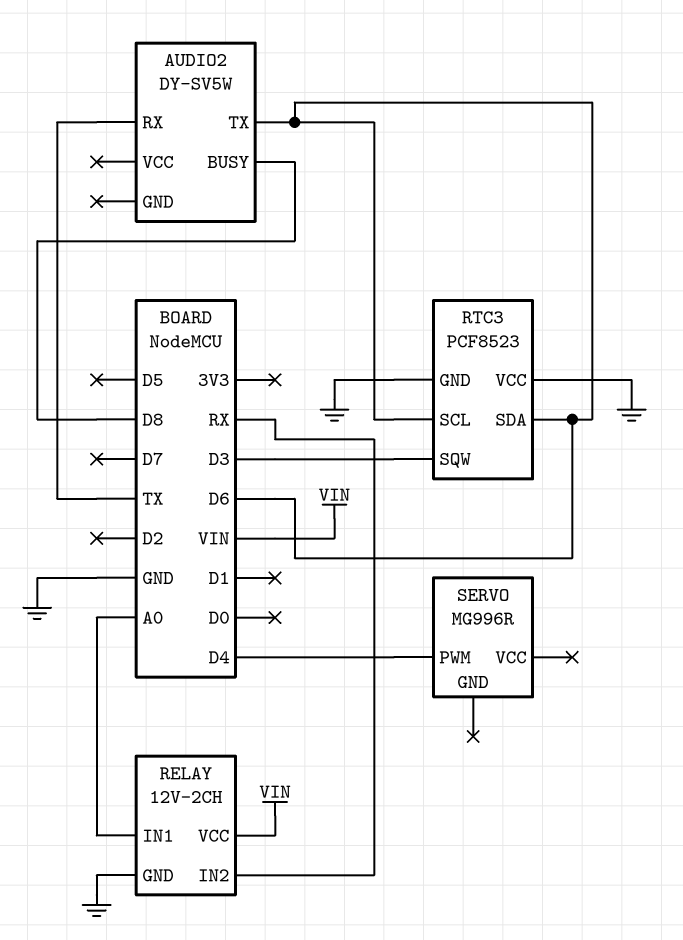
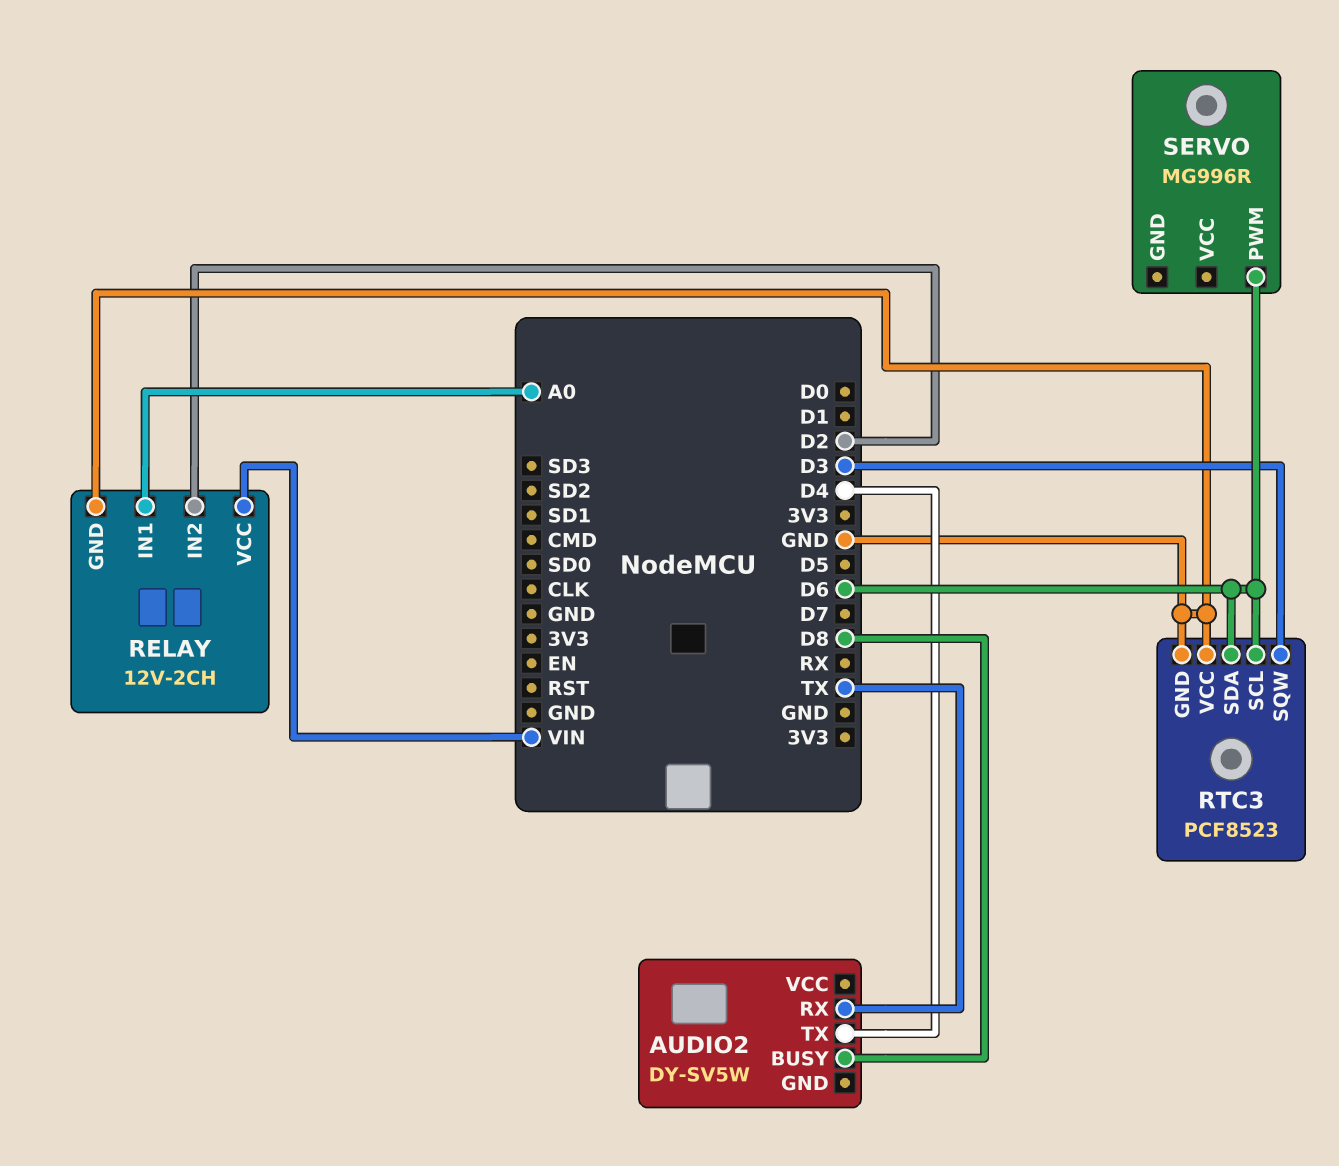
AUDIO2 pin TX: D6 -> D4
RELAY pin IN2: RX -> D2
SERVO pin PWM: D4 -> D6

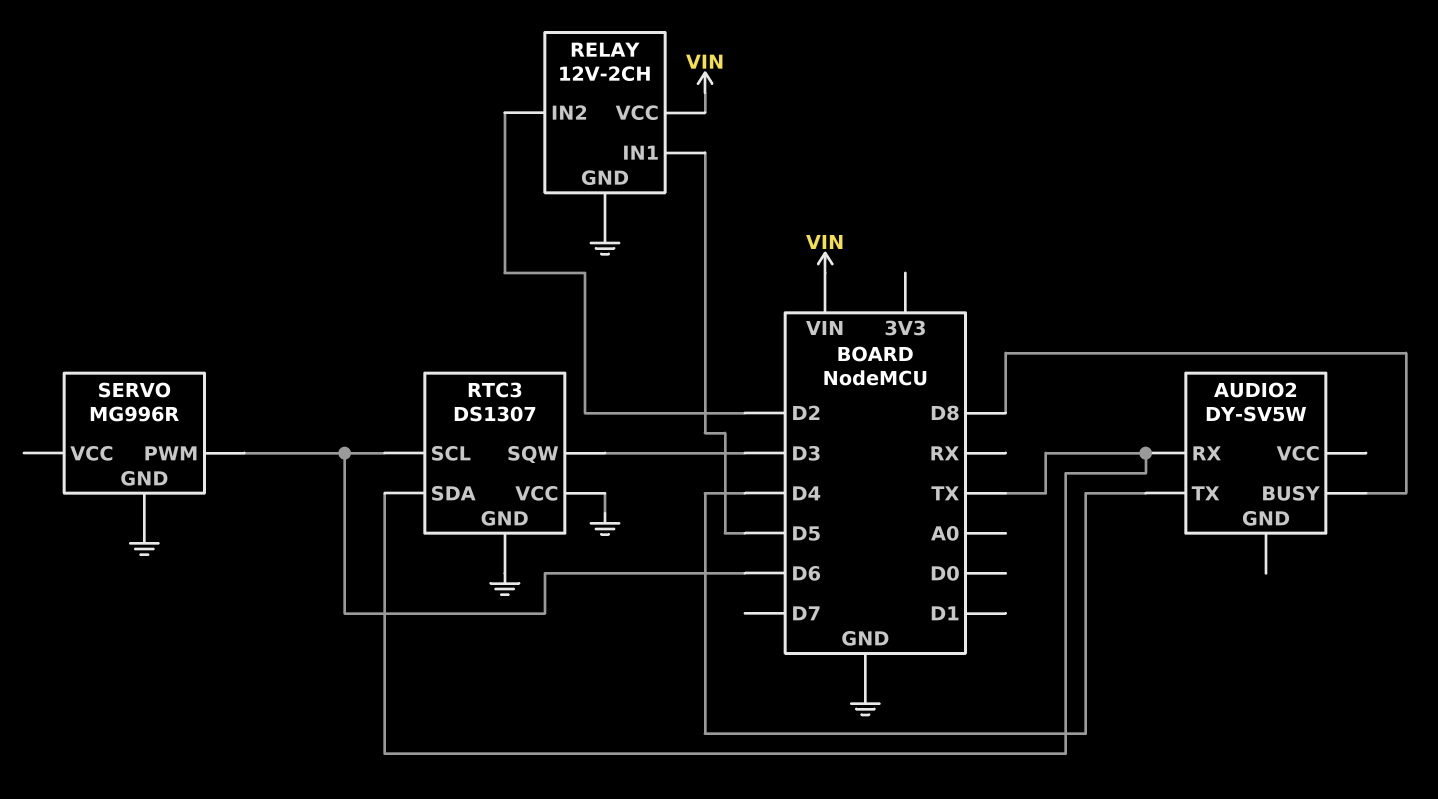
RELAY pin IN1: A0 -> D5
RTC3: PCF8523 -> DS1307
RTC3 pin SDA: D6 -> TX
SERVO pin GND: none -> GND

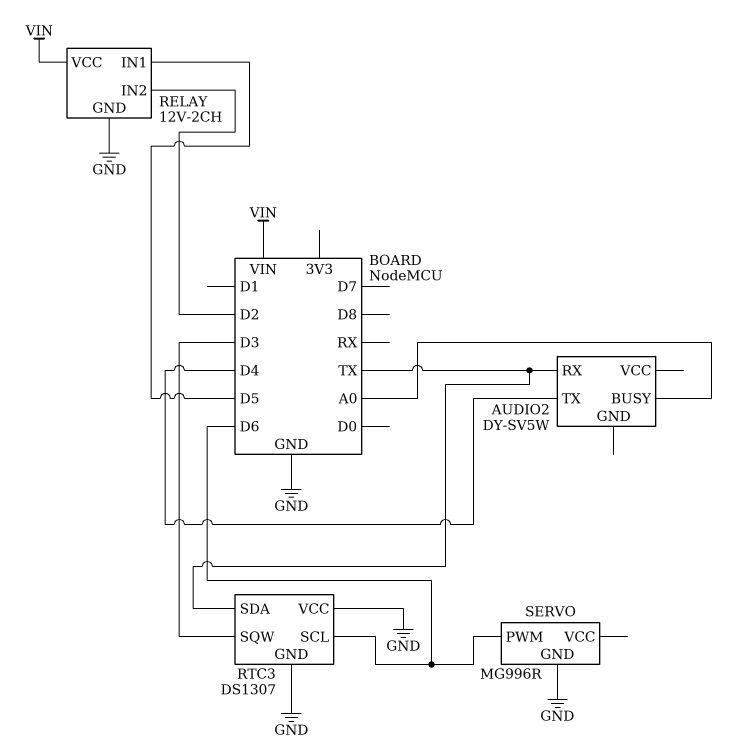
AUDIO2 pin BUSY: D8 -> A0

